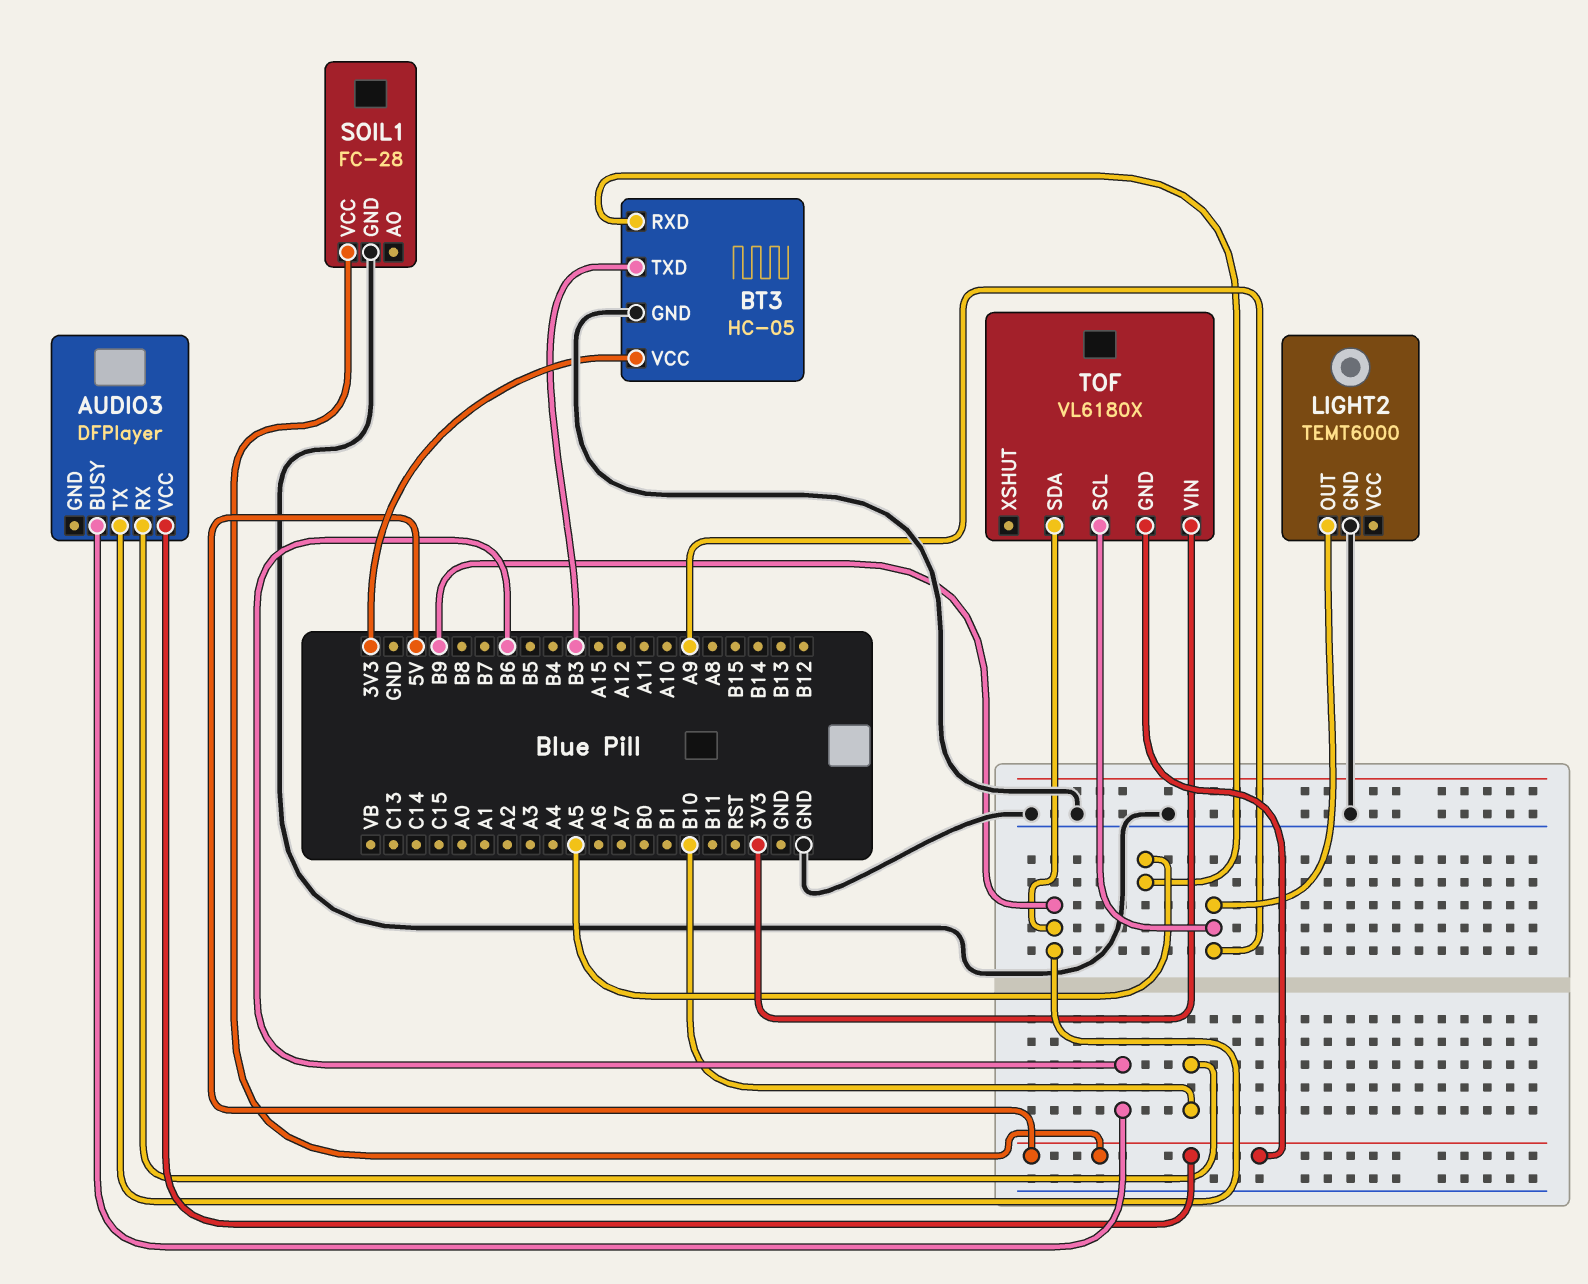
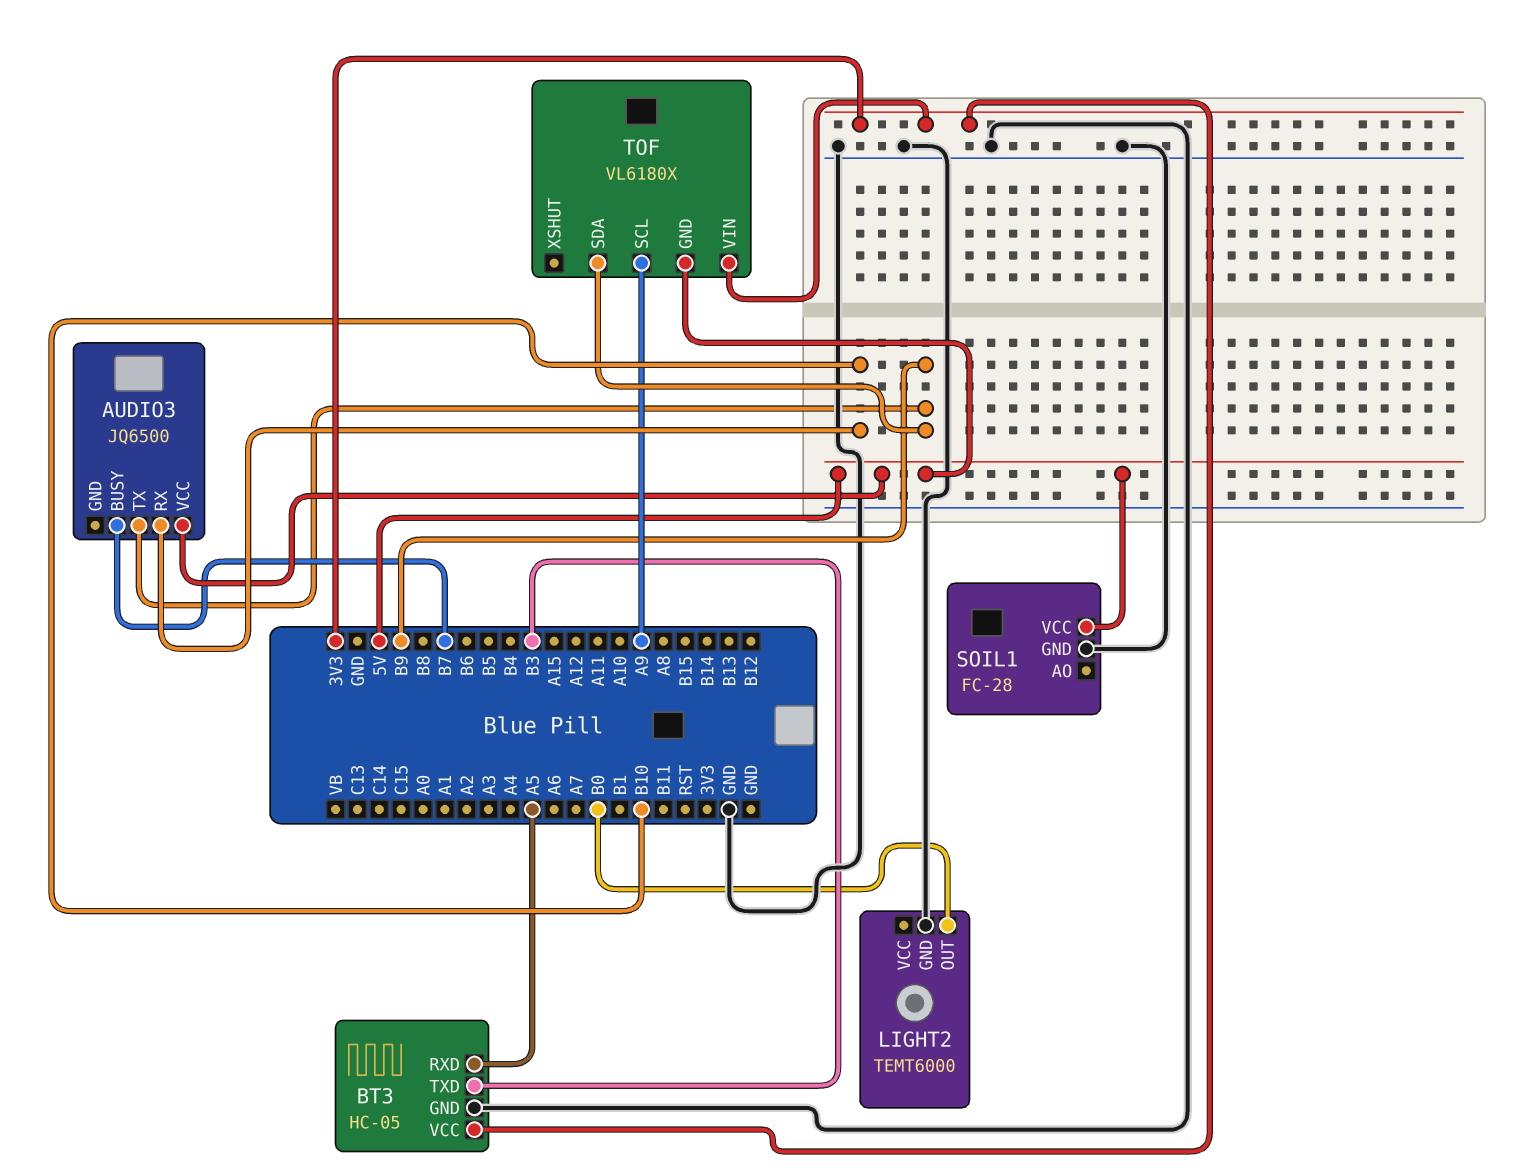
AUDIO3: DFPlayer -> JQ6500
AUDIO3 pin BUSY: B6 -> B7
LIGHT2 pin OUT: A9 -> B0

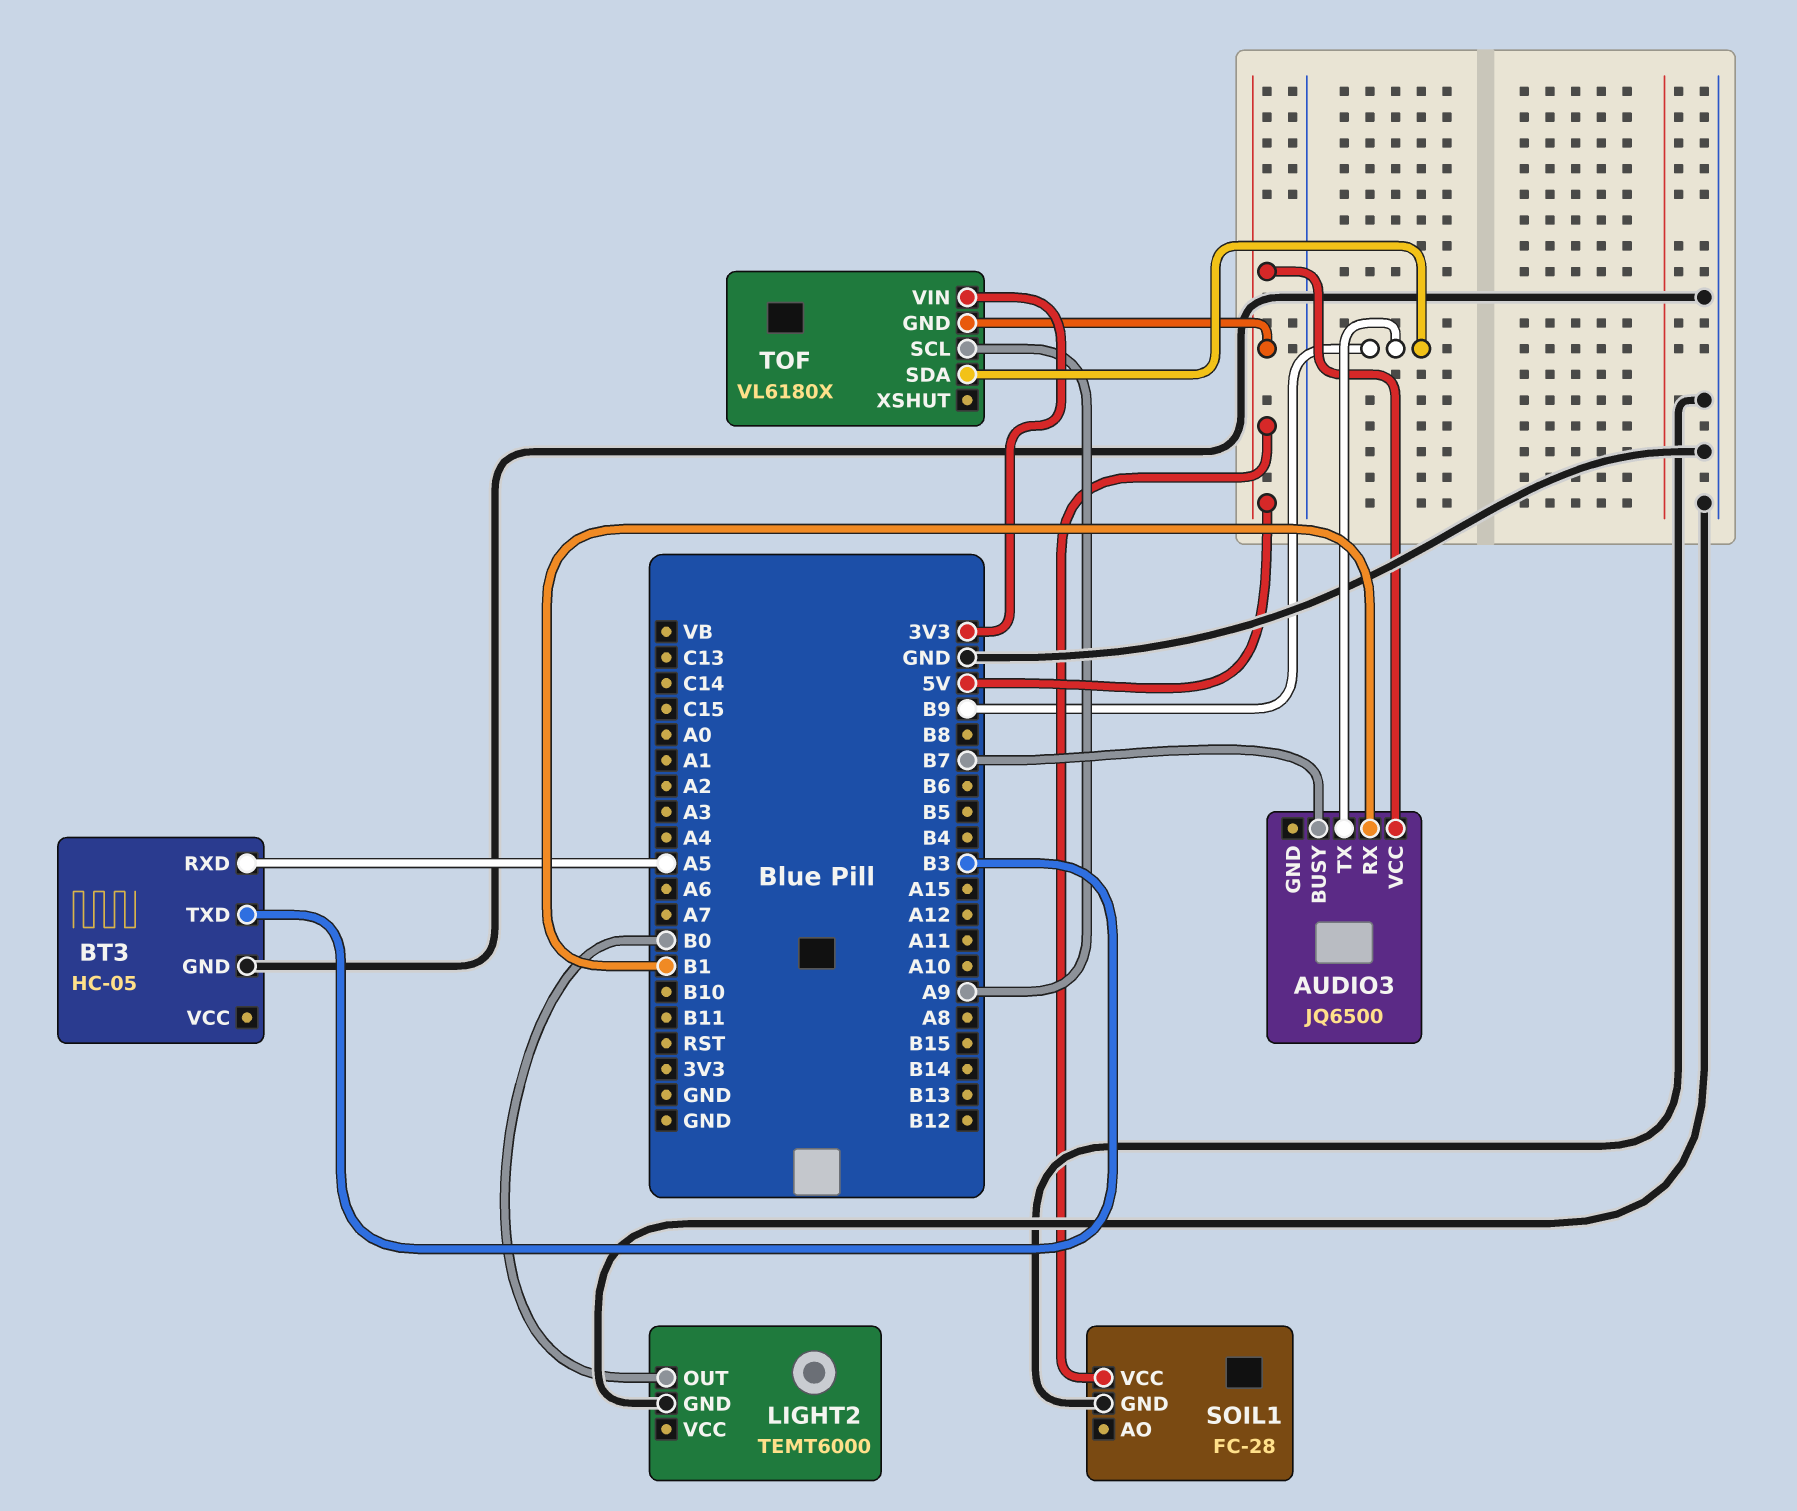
AUDIO3 pin RX: B10 -> B1
BT3 pin VCC: 3V3 -> none

